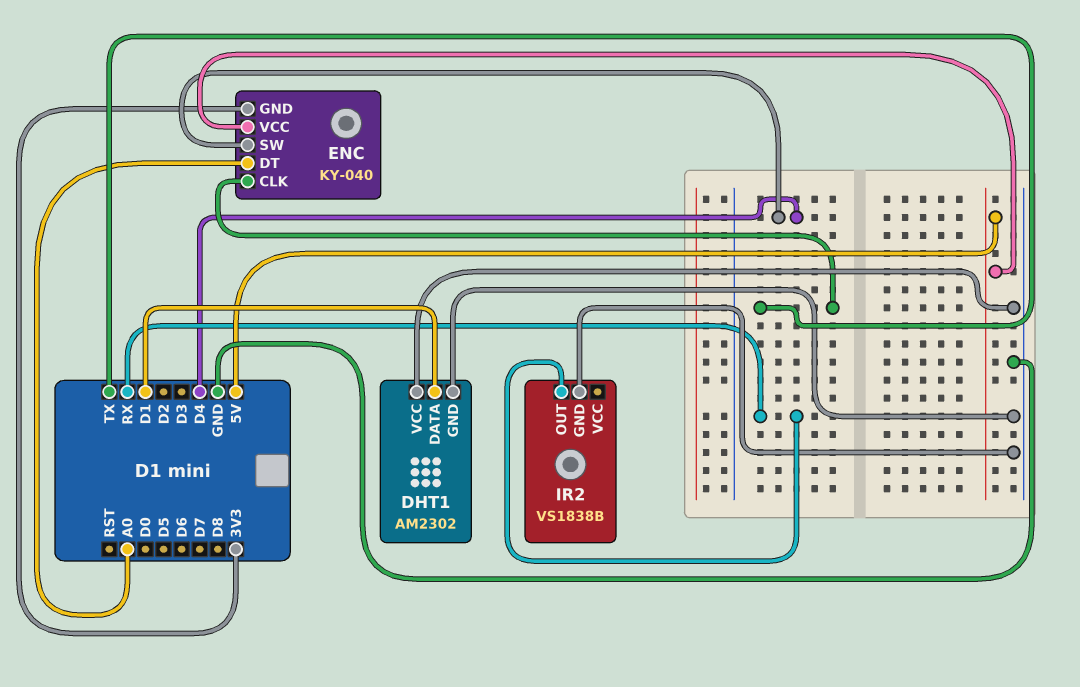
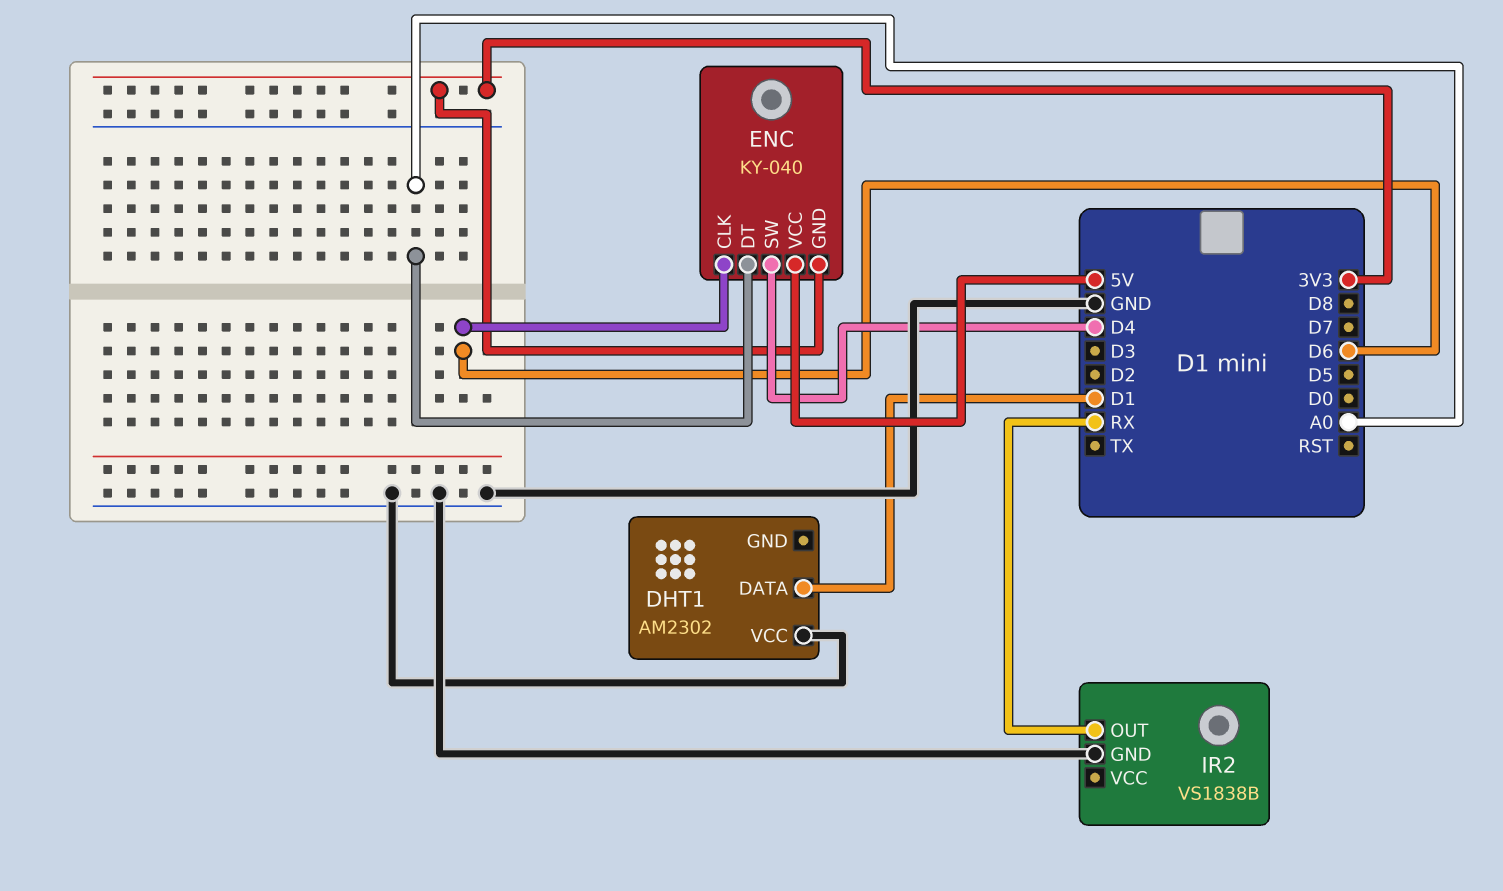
DHT1 pin GND: GND -> none
ENC pin CLK: TX -> D6

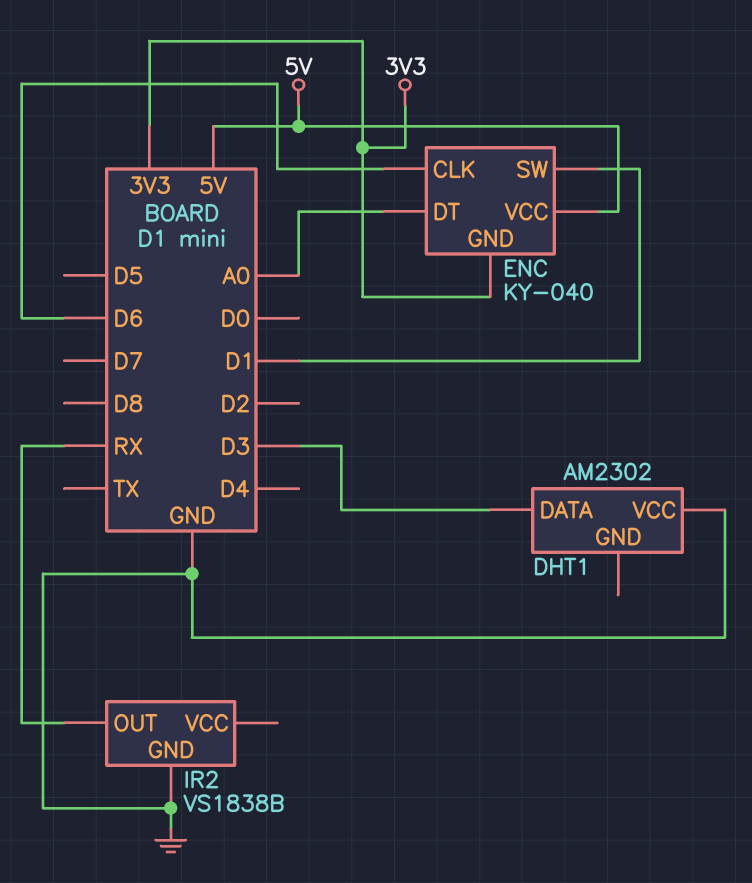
DHT1 pin DATA: D1 -> D3
ENC pin SW: D4 -> D1

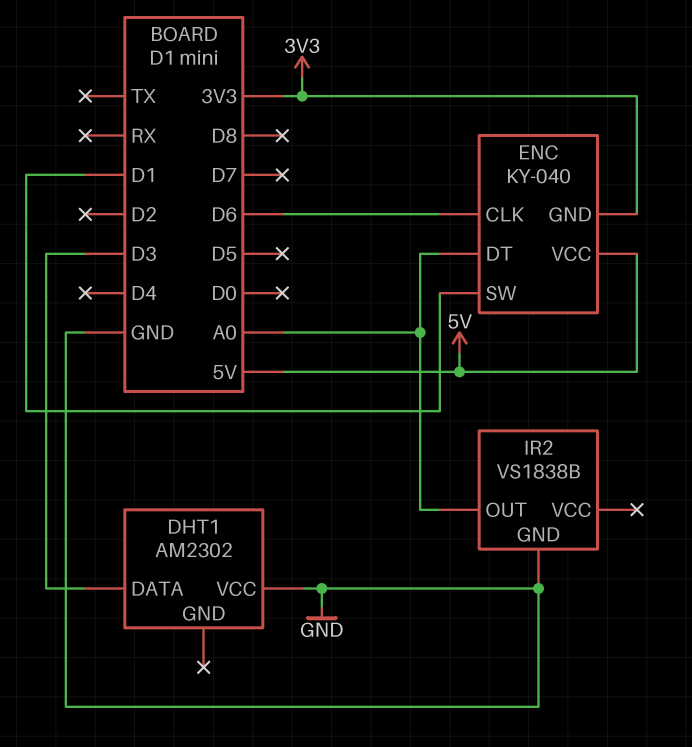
IR2 pin OUT: RX -> A0

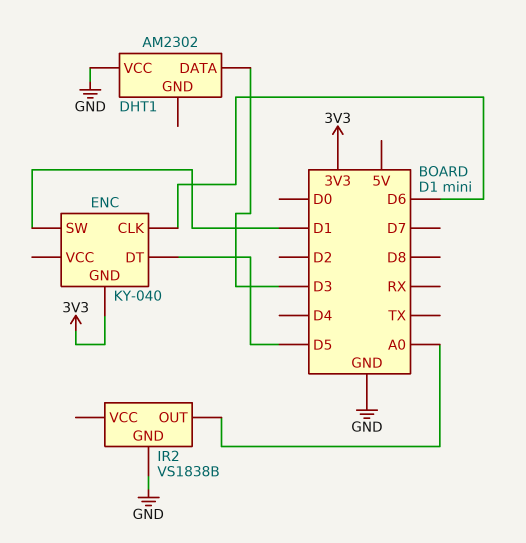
ENC pin DT: A0 -> D5
ENC pin VCC: 5V -> none

